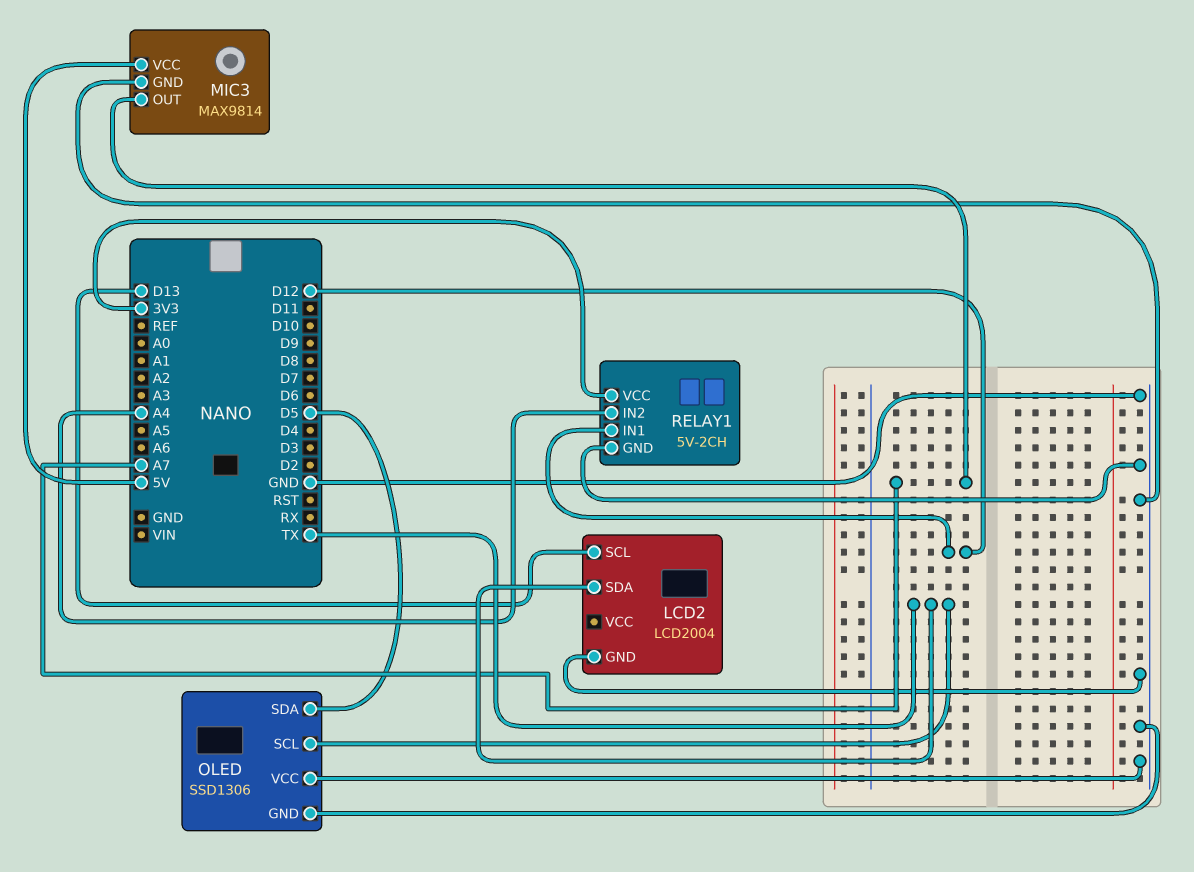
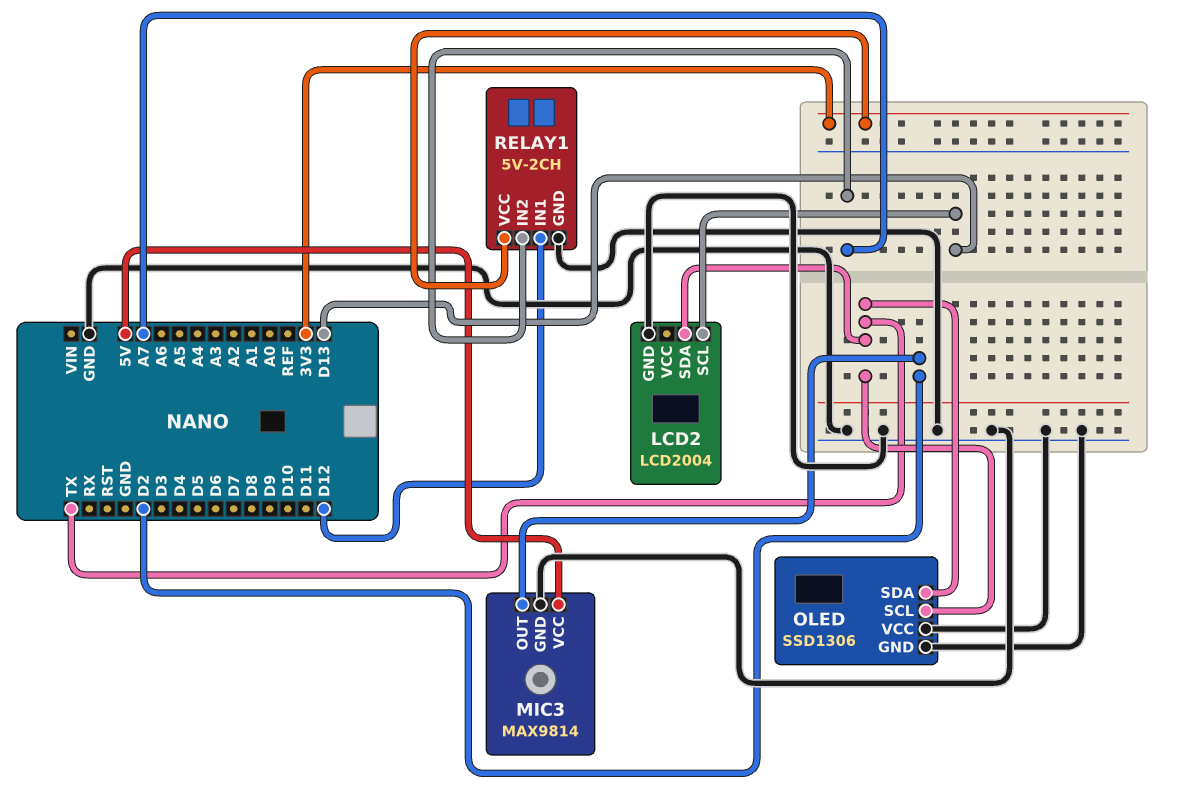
MIC3 pin OUT: A7 -> D2
OLED pin SDA: D5 -> TX
RELAY1 pin IN2: A4 -> A7

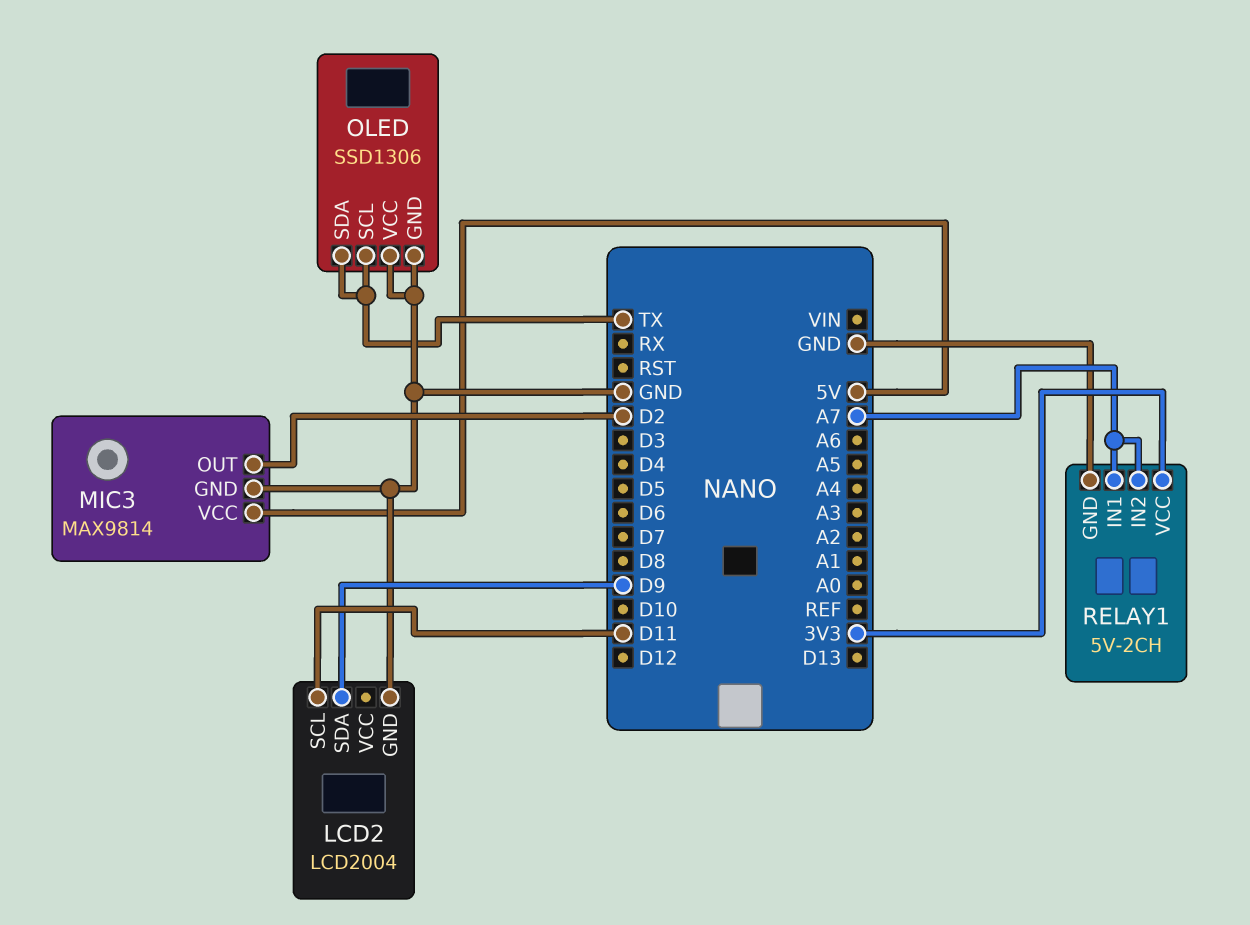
LCD2 pin SCL: D13 -> D11
LCD2 pin SDA: TX -> D9
RELAY1 pin IN1: D12 -> A7

